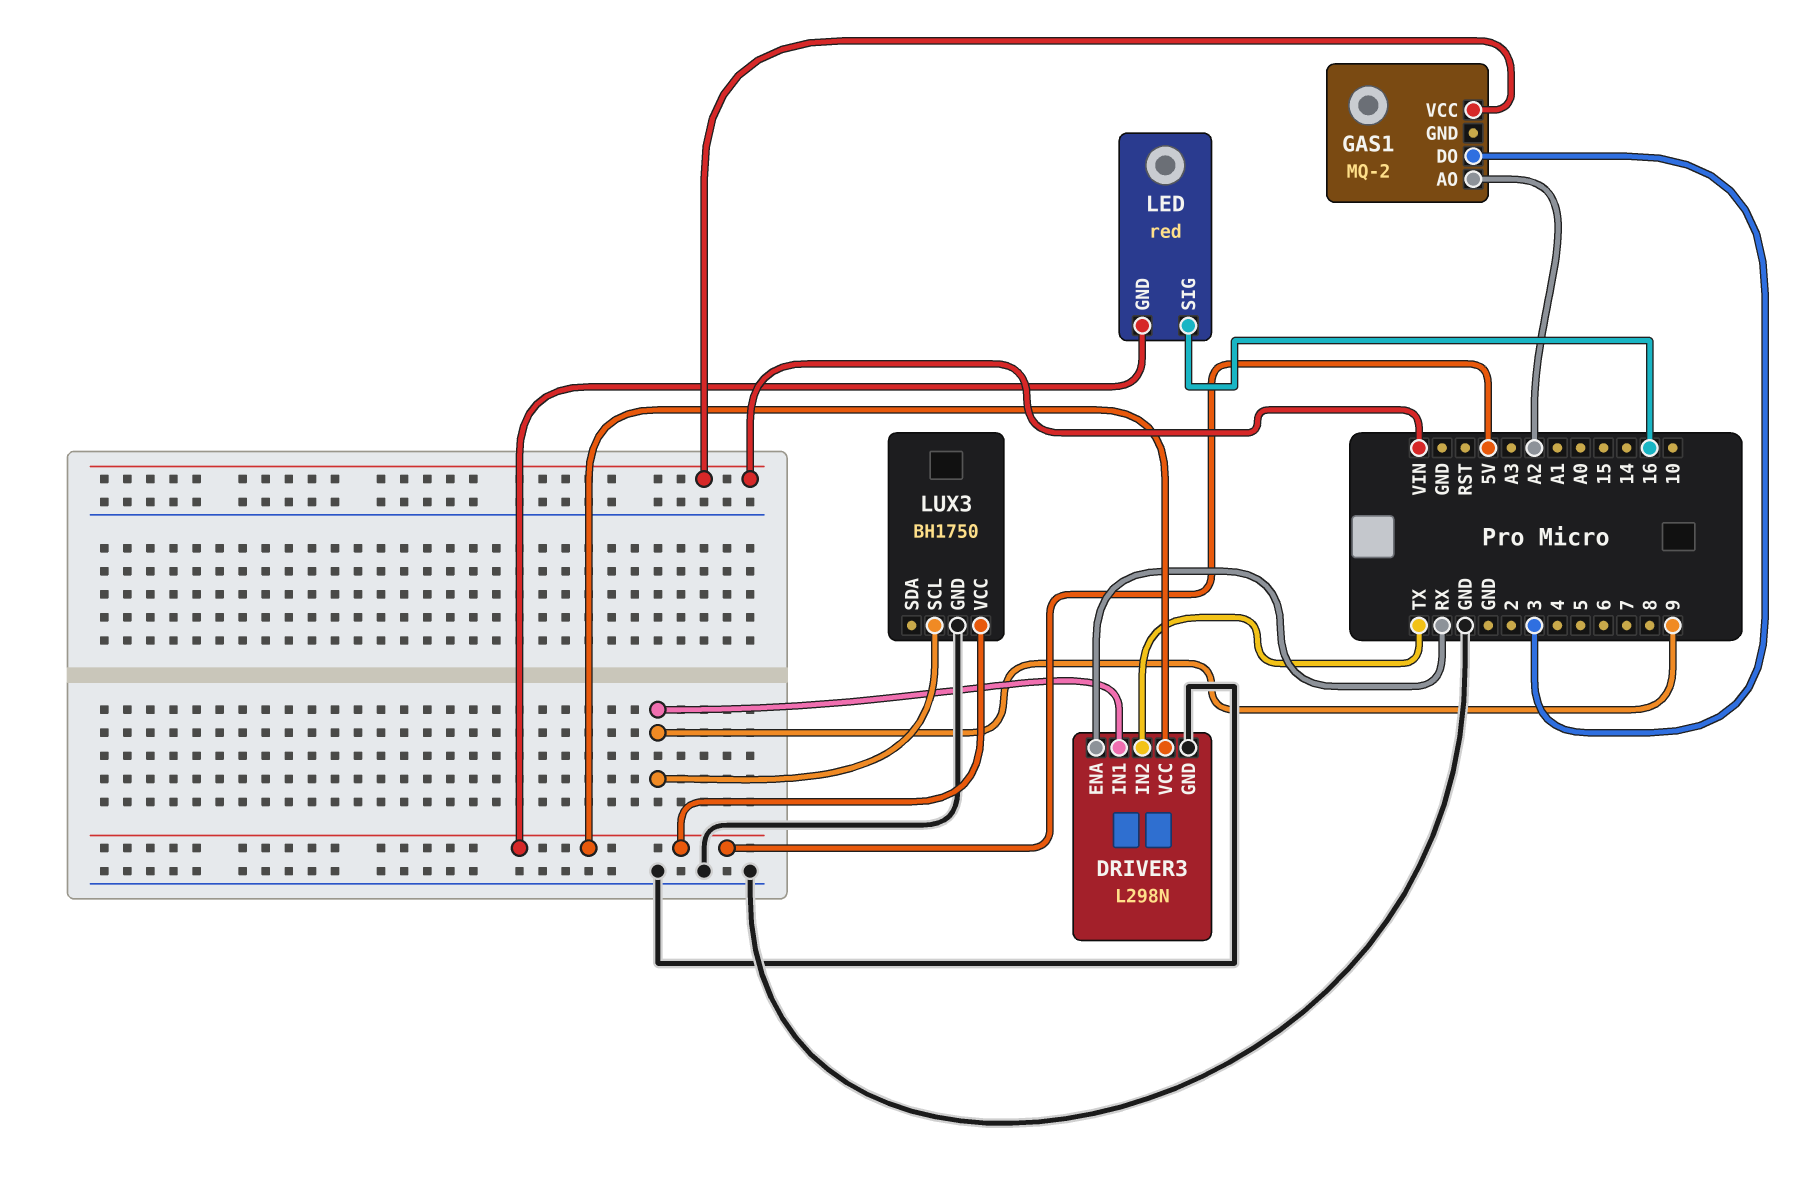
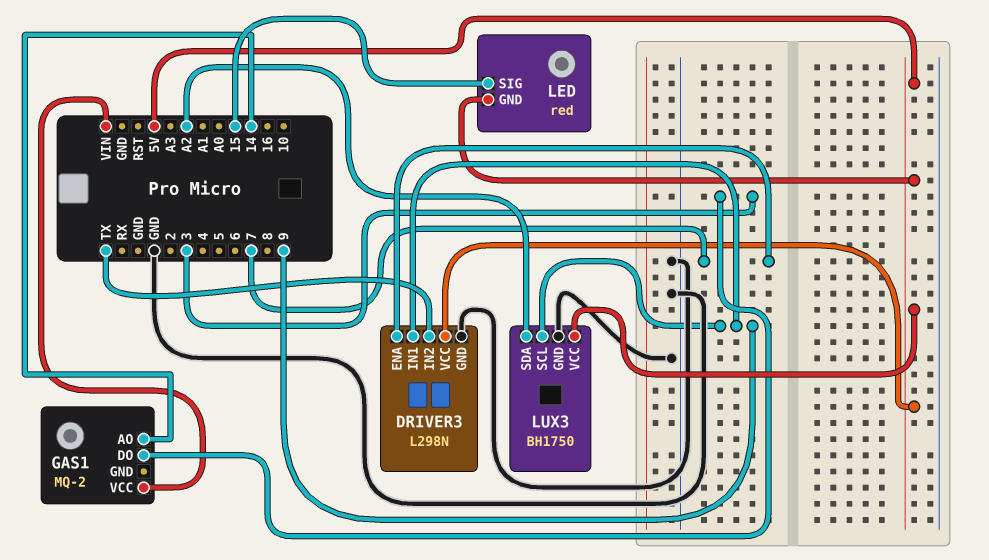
DRIVER3 pin ENA: RX -> 7
GAS1 pin AO: A2 -> 14
LED pin SIG: 16 -> 15
LUX3 pin SDA: none -> A2

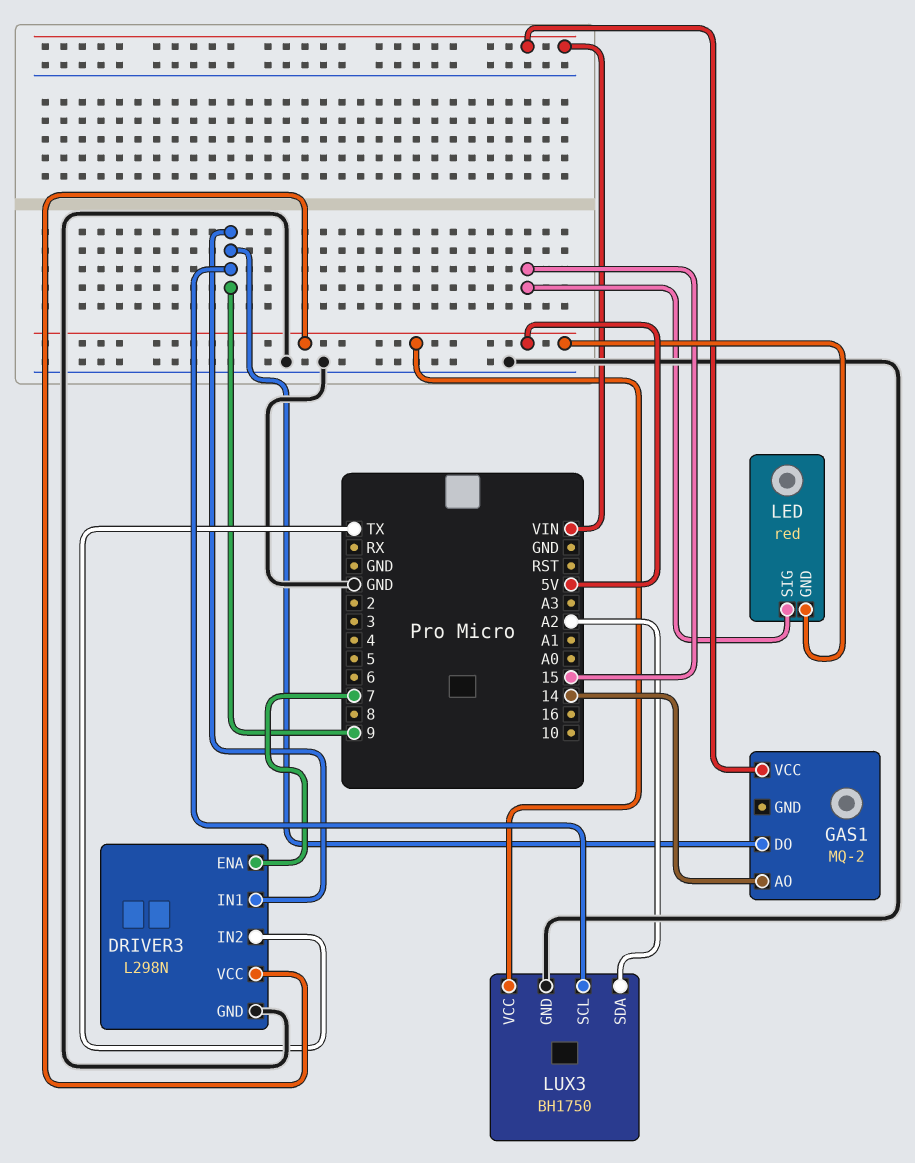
GAS1 pin DO: 3 -> 9

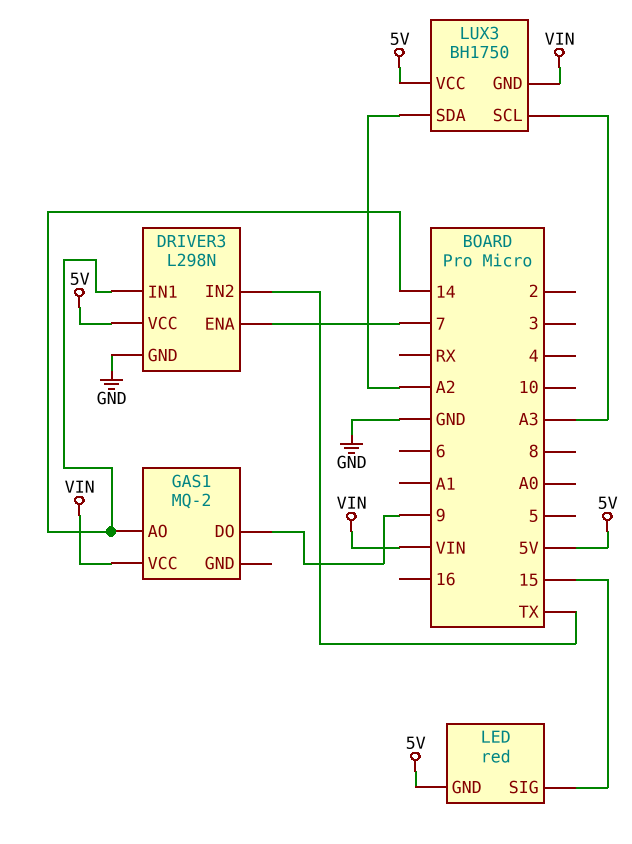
DRIVER3 pin IN1: 9 -> 14
LUX3 pin GND: GND -> VIN
LUX3 pin SCL: 9 -> A3

